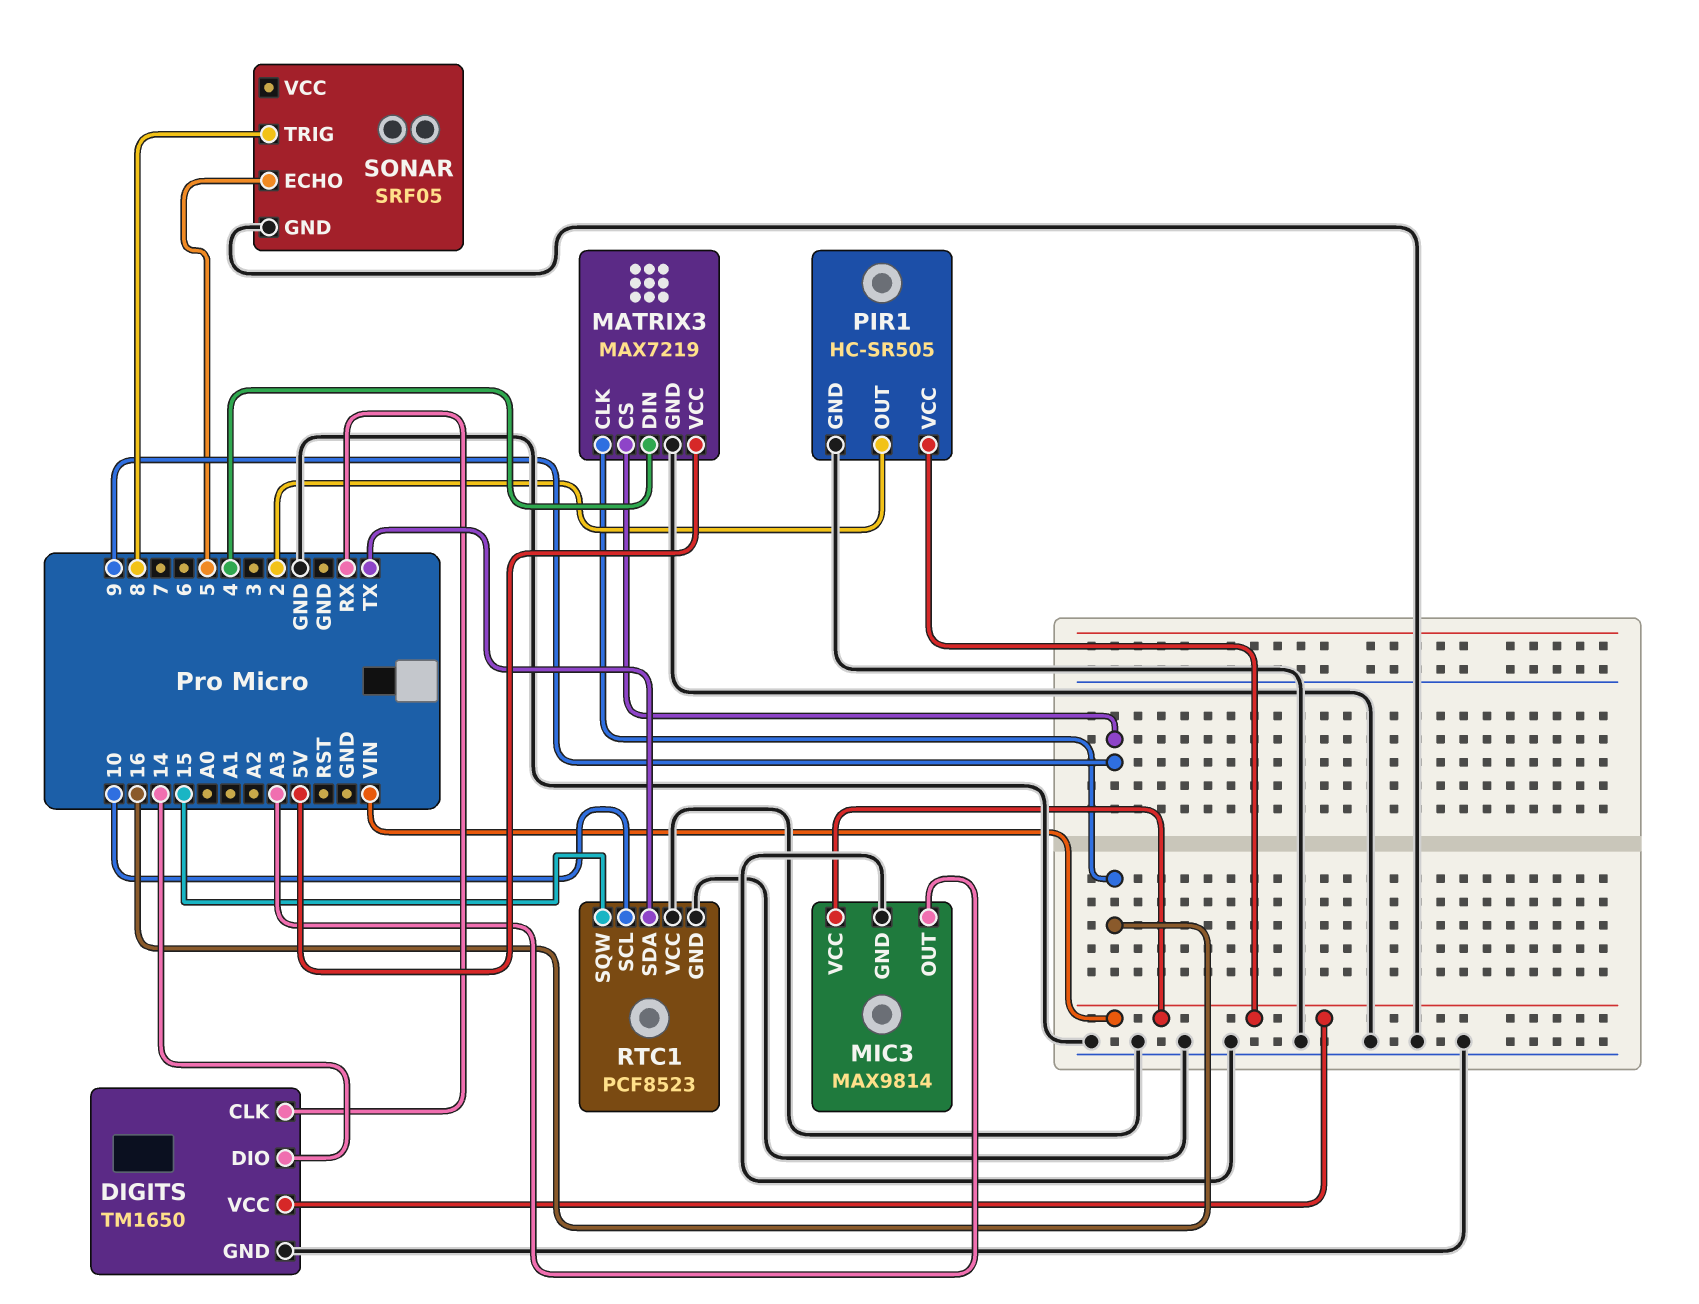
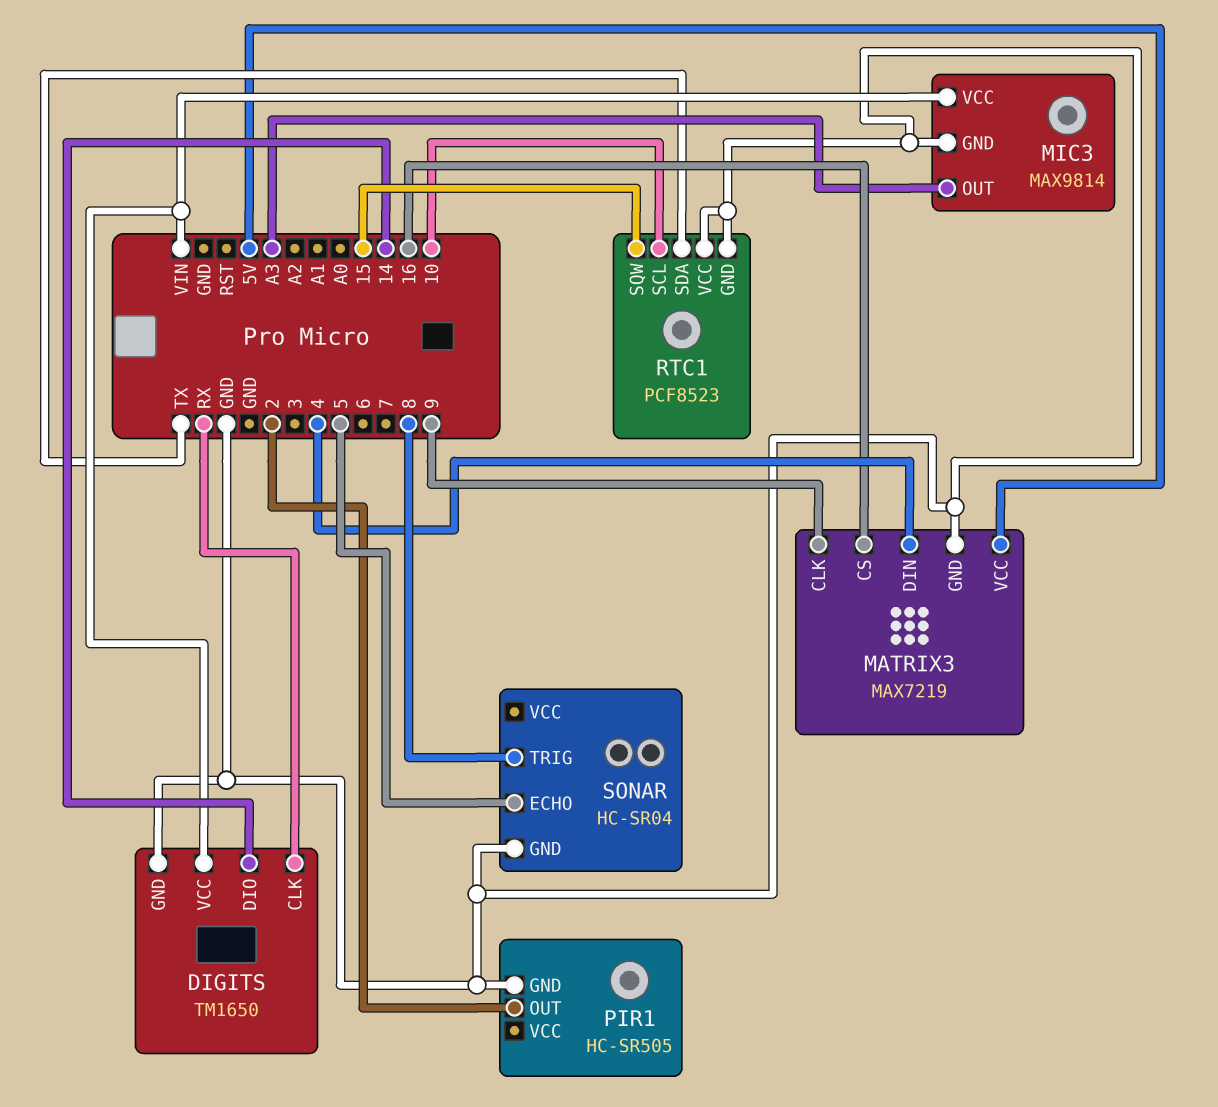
MATRIX3 pin CLK: 16 -> 9
MATRIX3 pin CS: 9 -> 16
PIR1 pin VCC: VIN -> none
SONAR: SRF05 -> HC-SR04

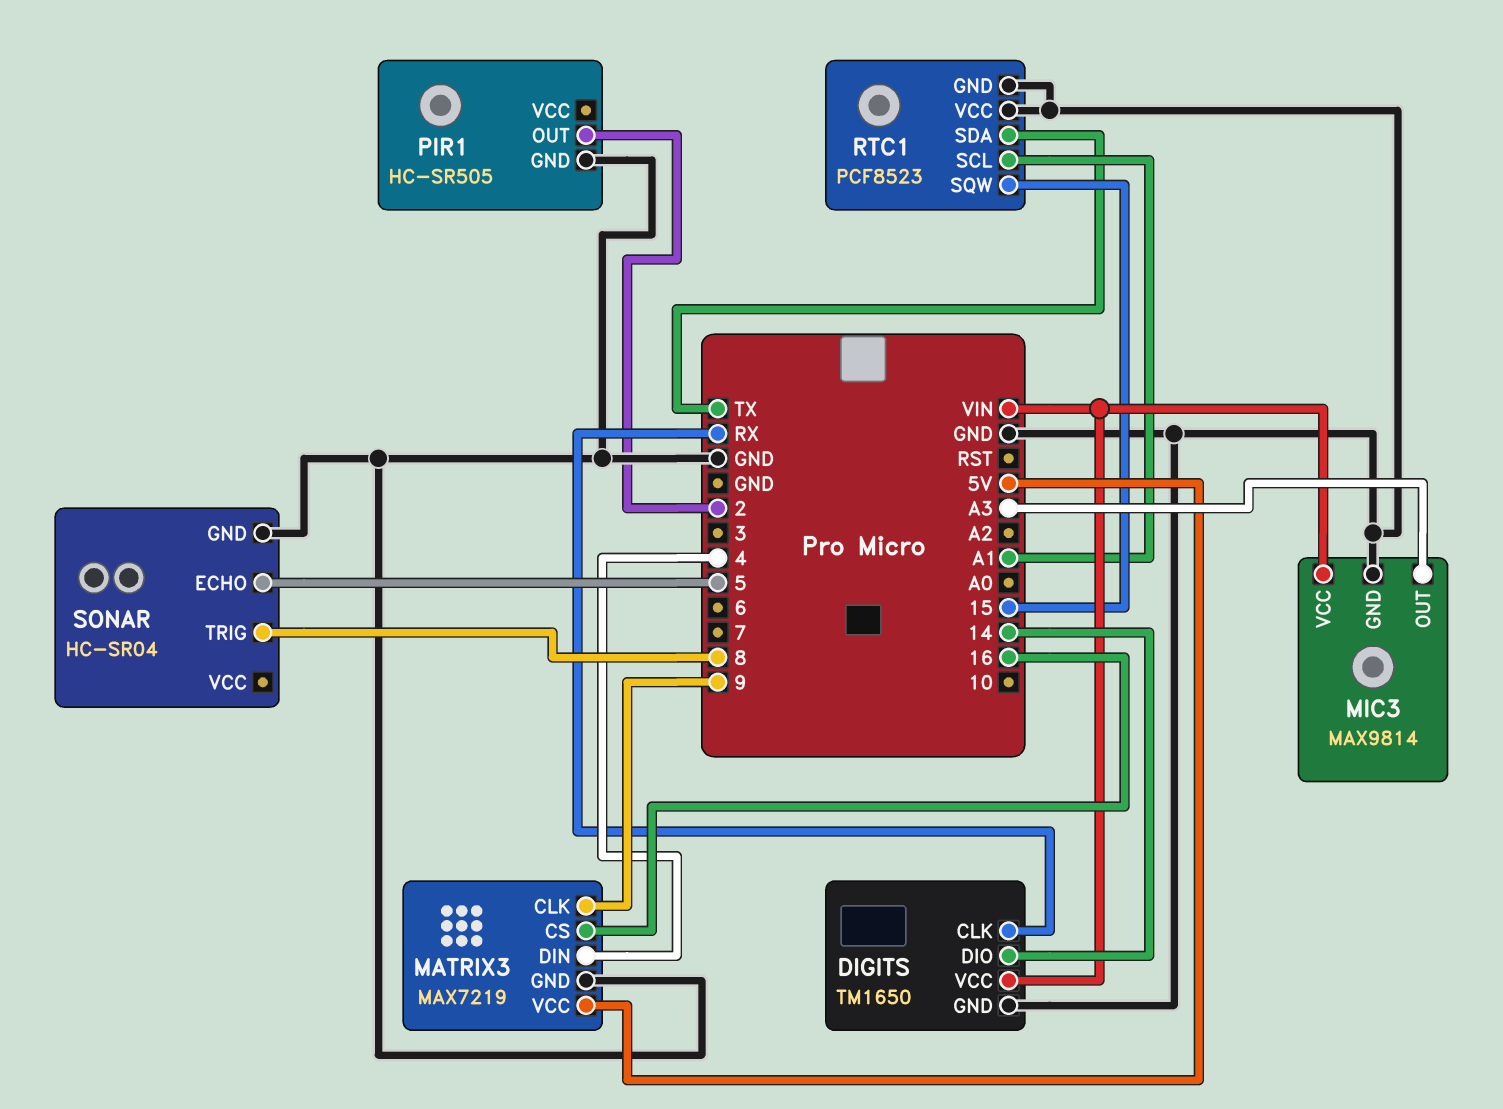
RTC1 pin SCL: 10 -> A1

